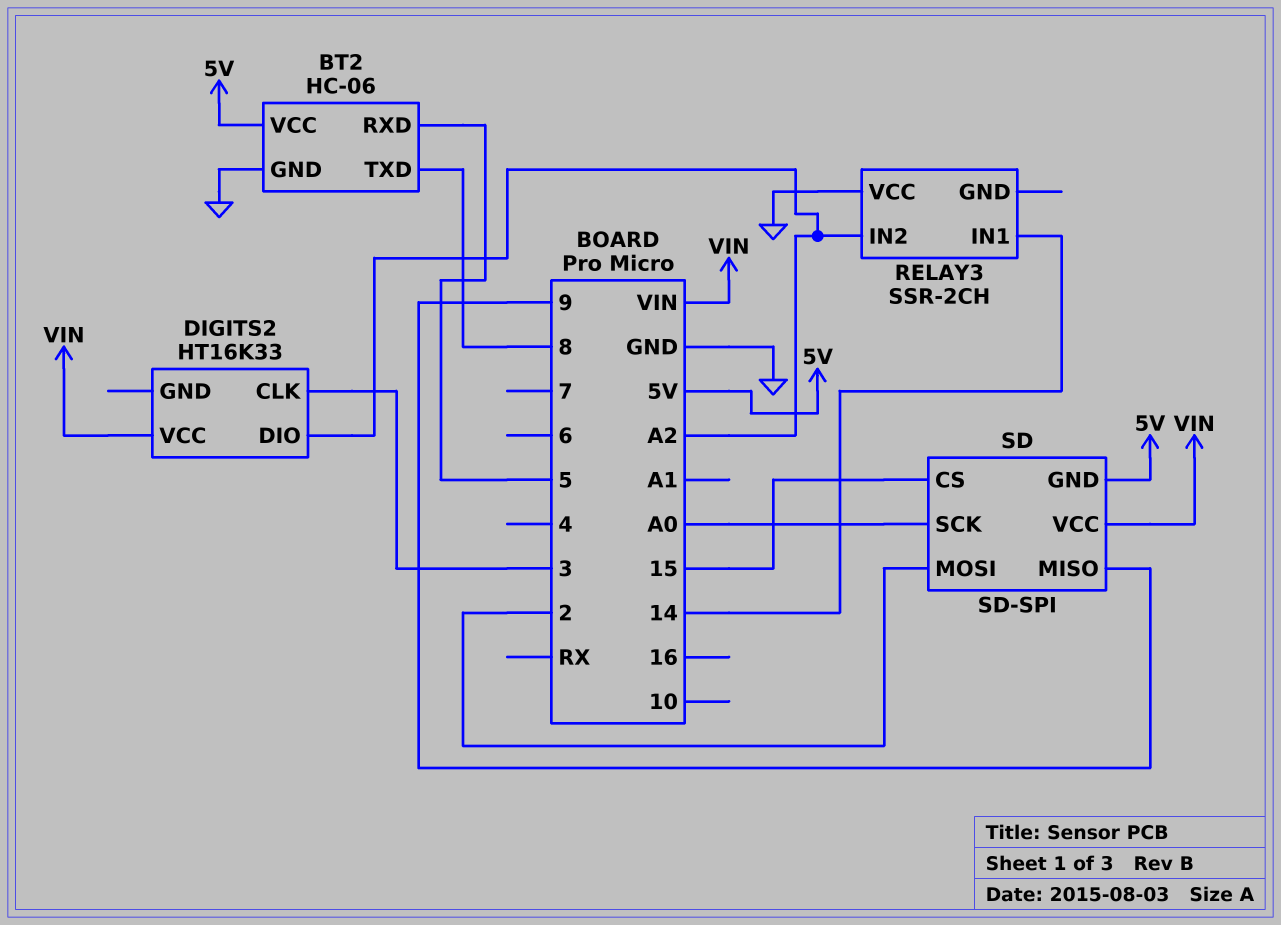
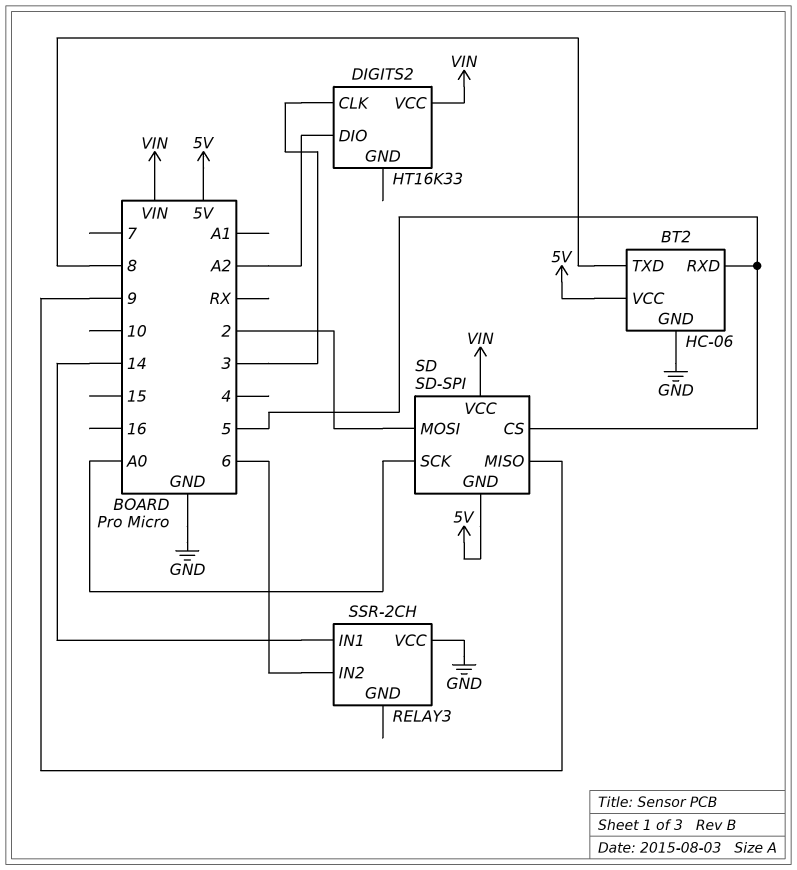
RELAY3 pin IN2: A2 -> 6
SD pin CS: 15 -> 5

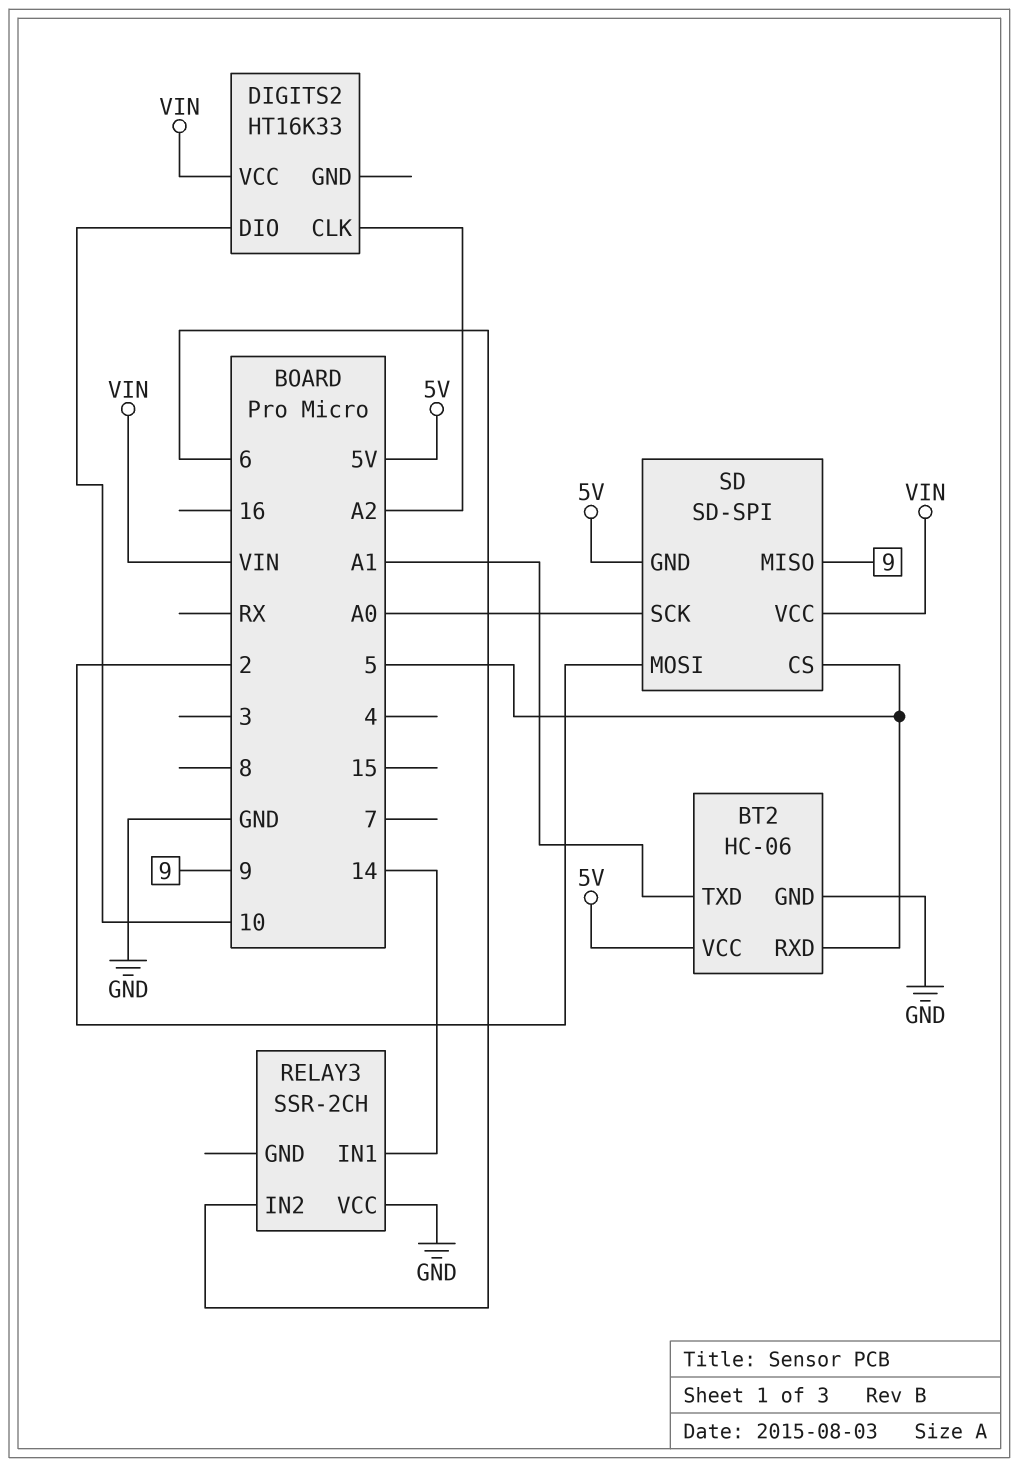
BT2 pin TXD: 8 -> A1
DIGITS2 pin CLK: 3 -> A2
DIGITS2 pin DIO: A2 -> 10

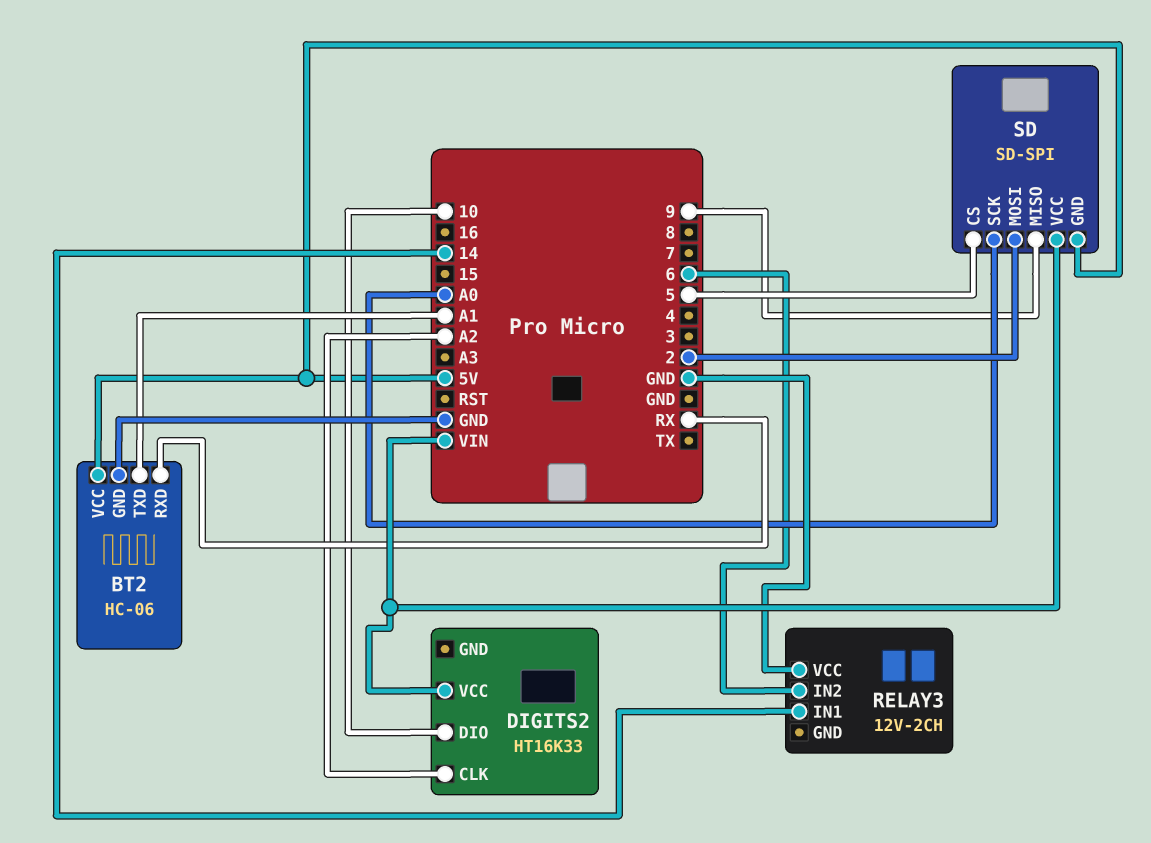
BT2 pin RXD: 5 -> RX
RELAY3: SSR-2CH -> 12V-2CH

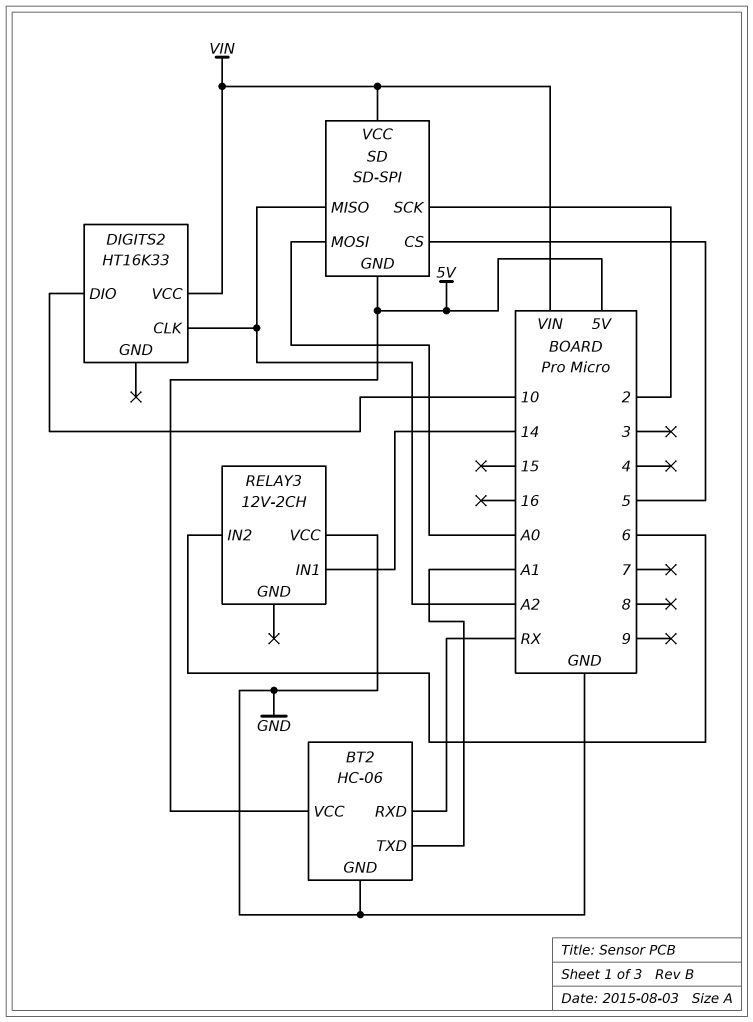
SD pin MISO: 9 -> A2
SD pin MOSI: 2 -> A0
SD pin SCK: A0 -> 2

